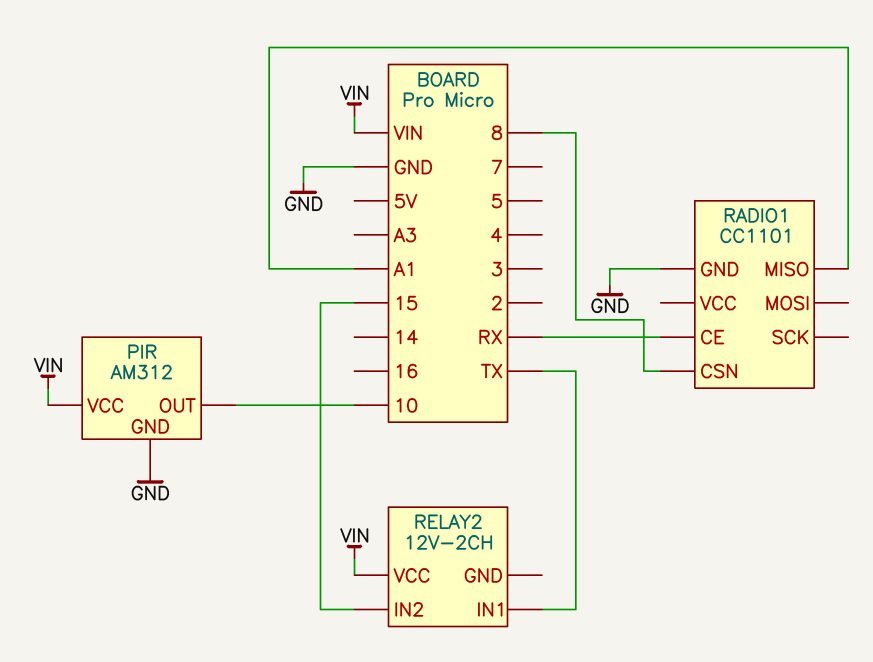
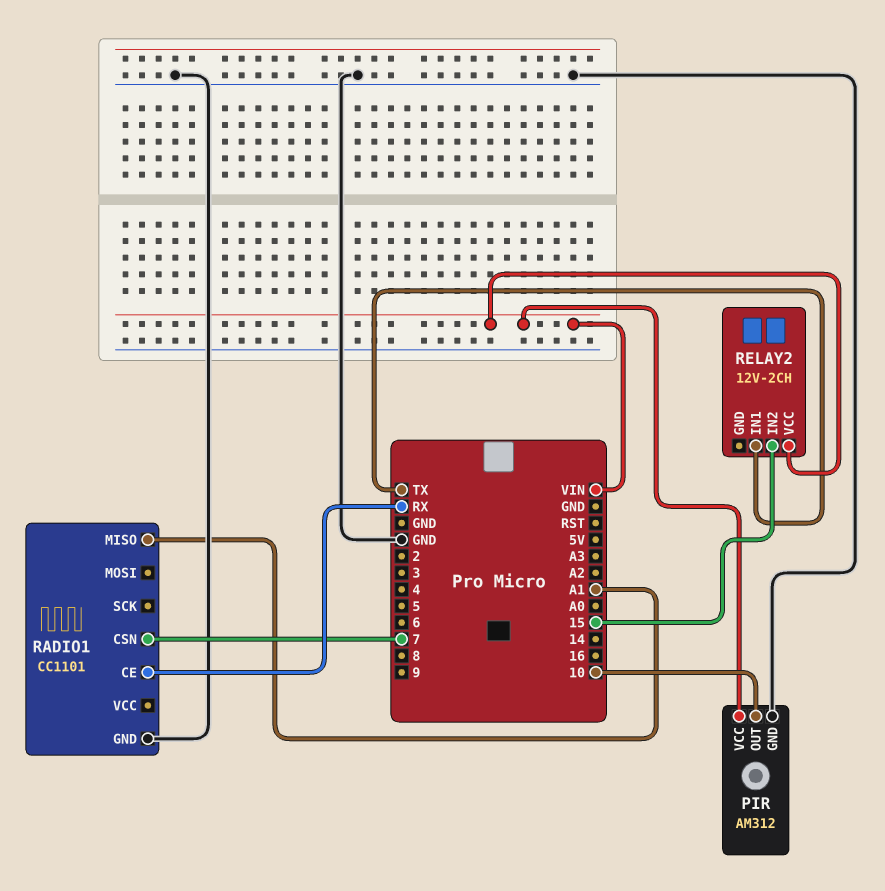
RADIO1 pin CSN: 8 -> 7

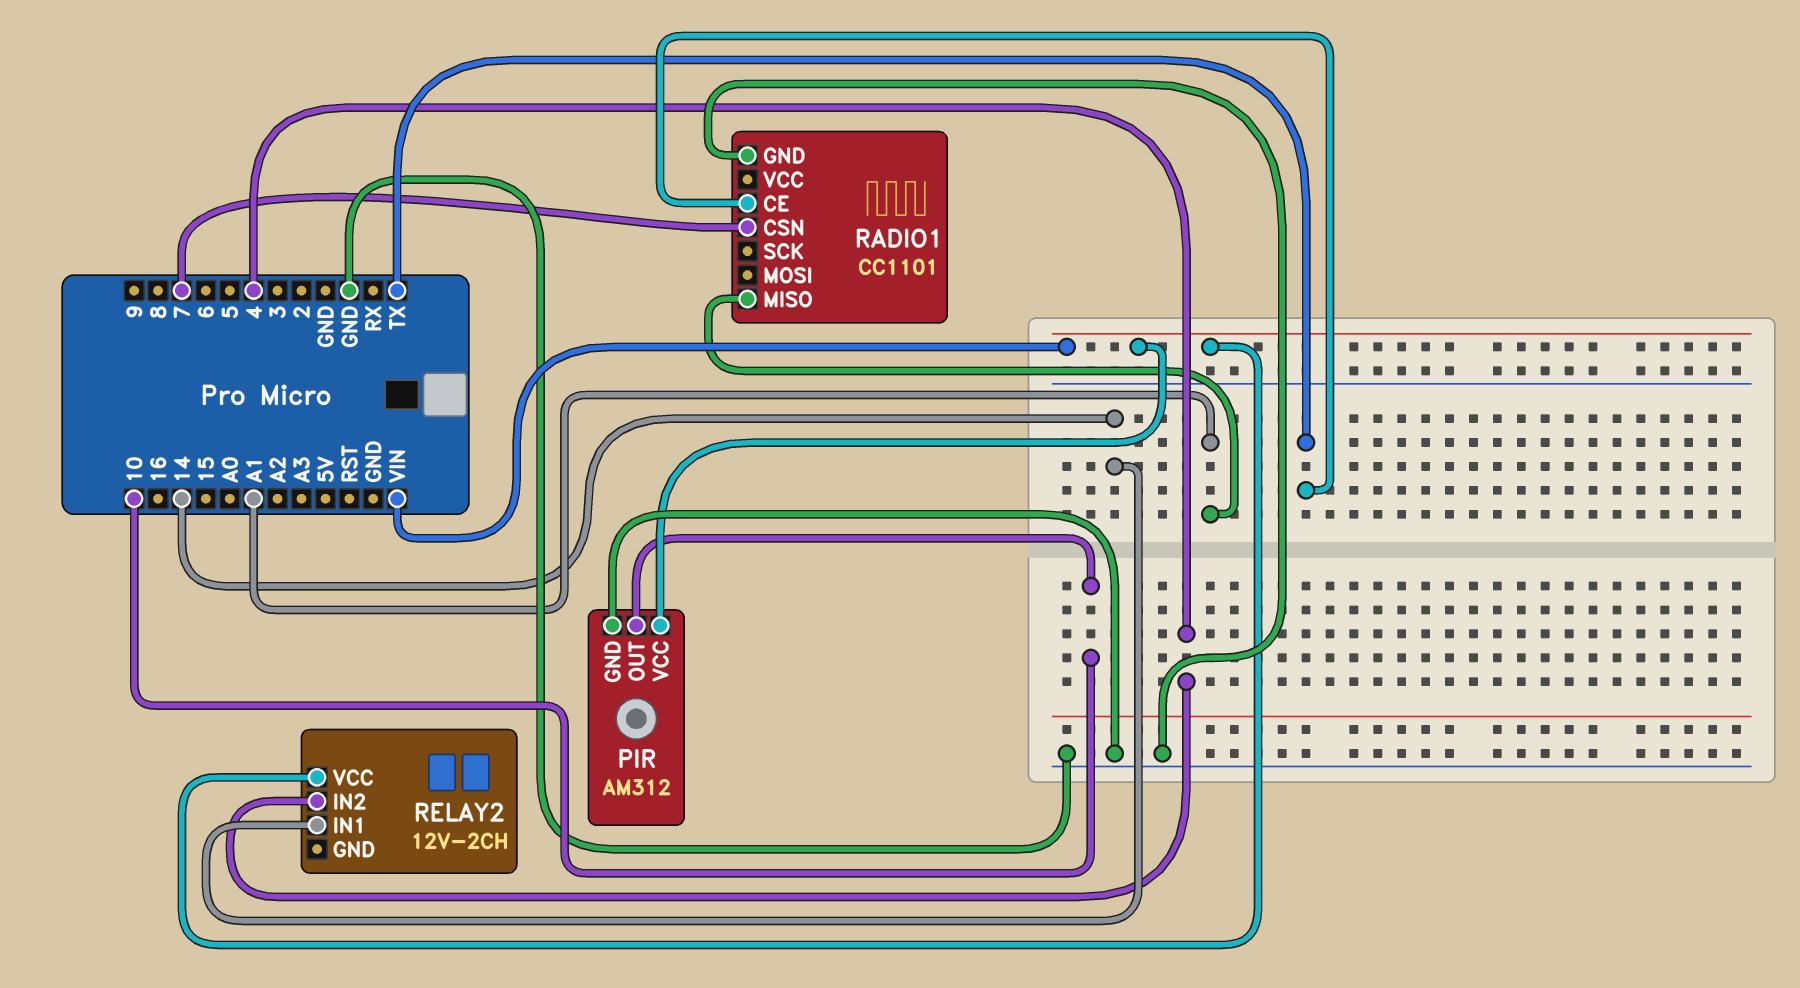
RADIO1 pin CE: RX -> TX
RELAY2 pin IN1: TX -> 14
RELAY2 pin IN2: 15 -> 4

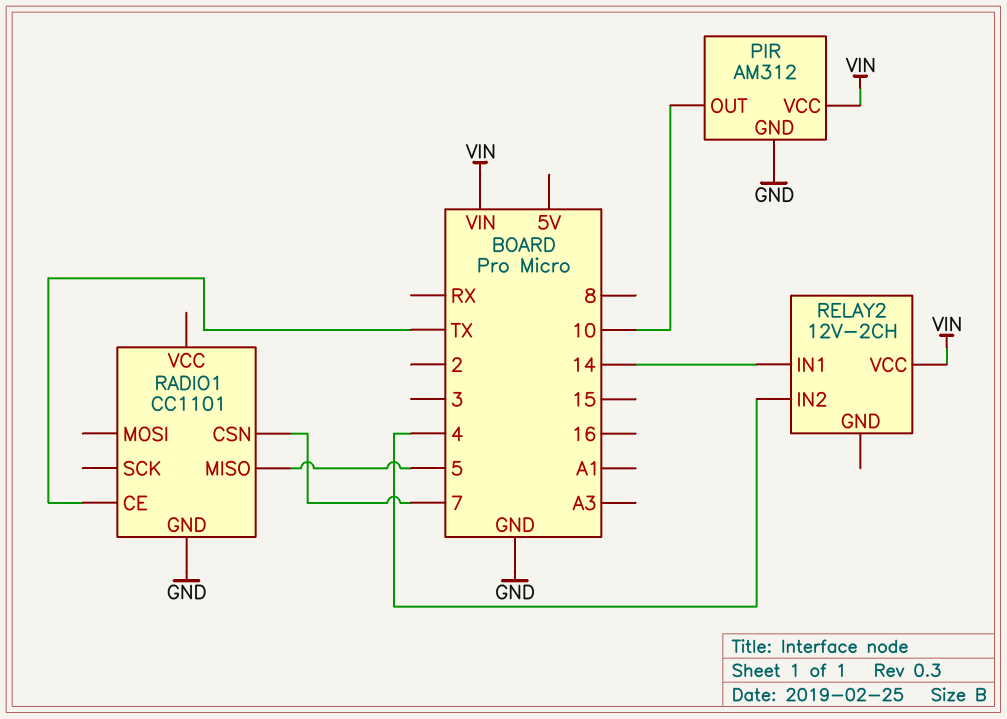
RADIO1 pin MISO: A1 -> 5

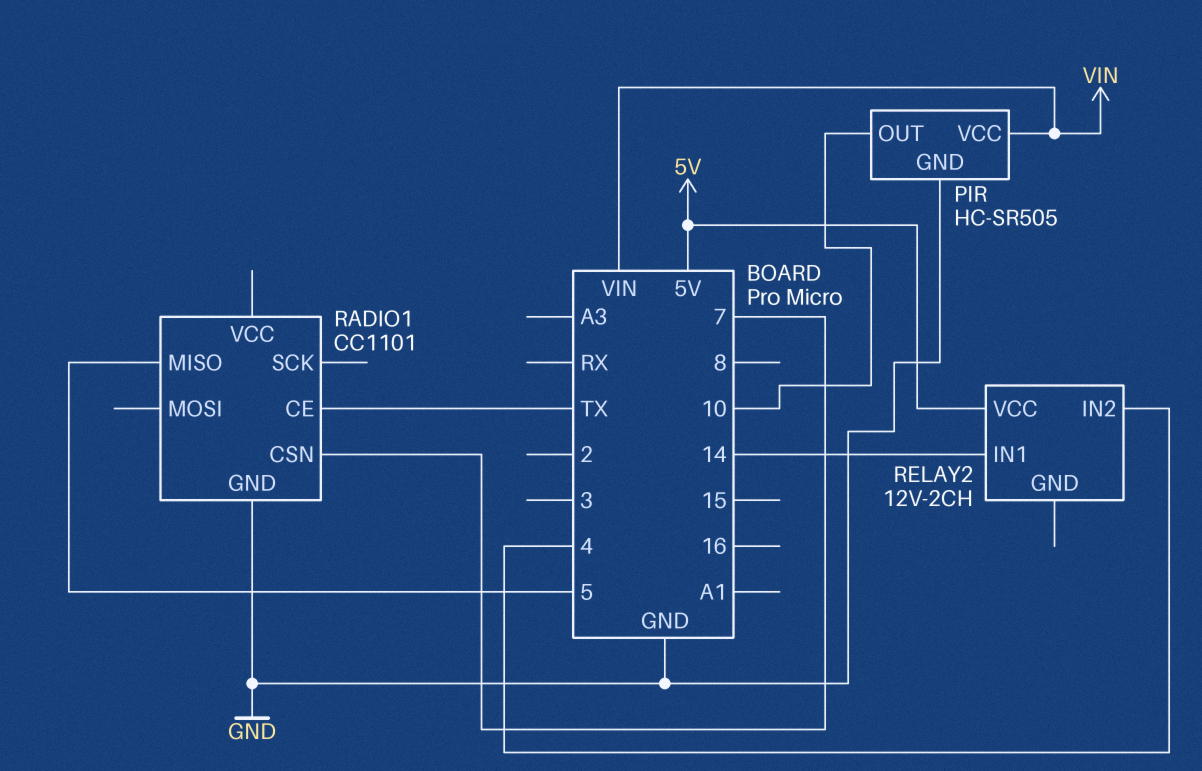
PIR: AM312 -> HC-SR505
RELAY2 pin VCC: VIN -> 5V

